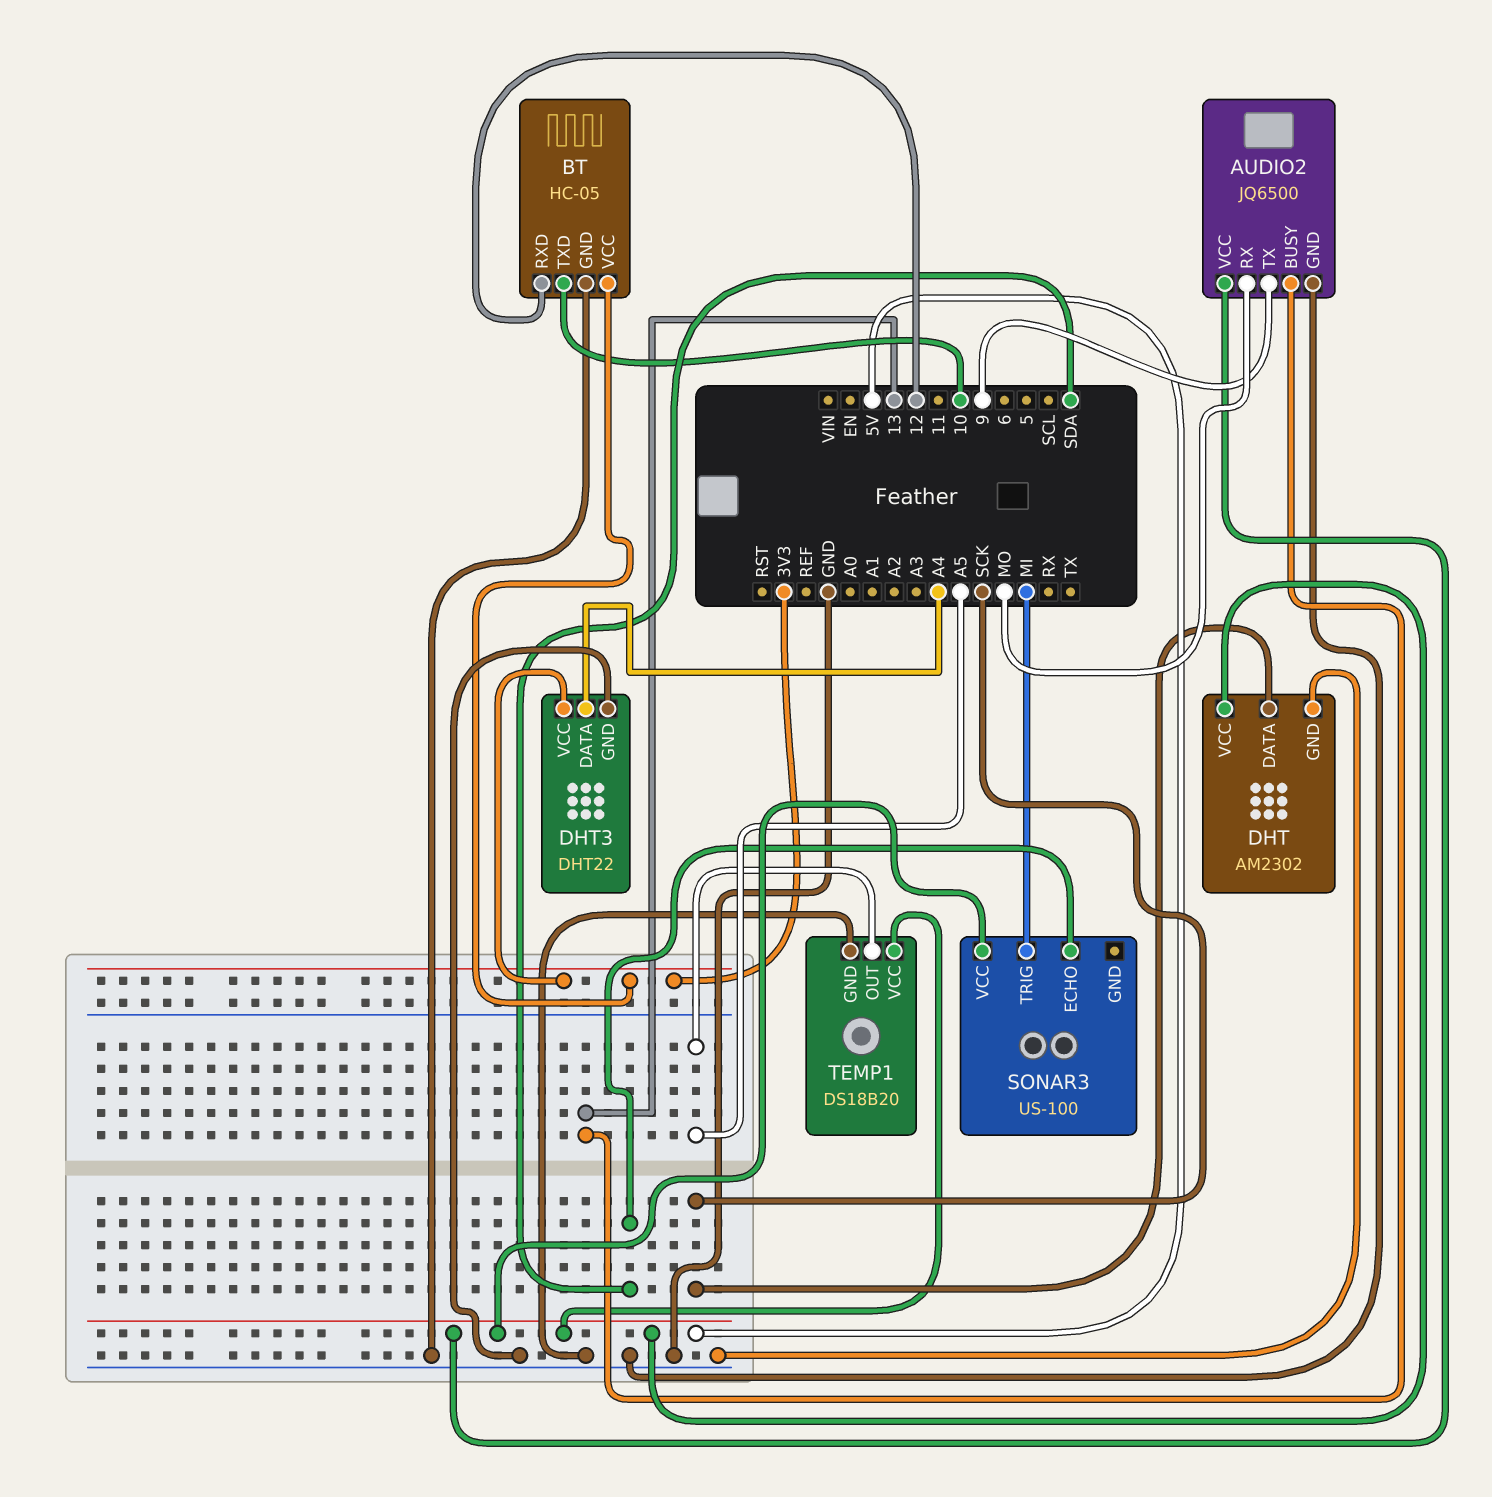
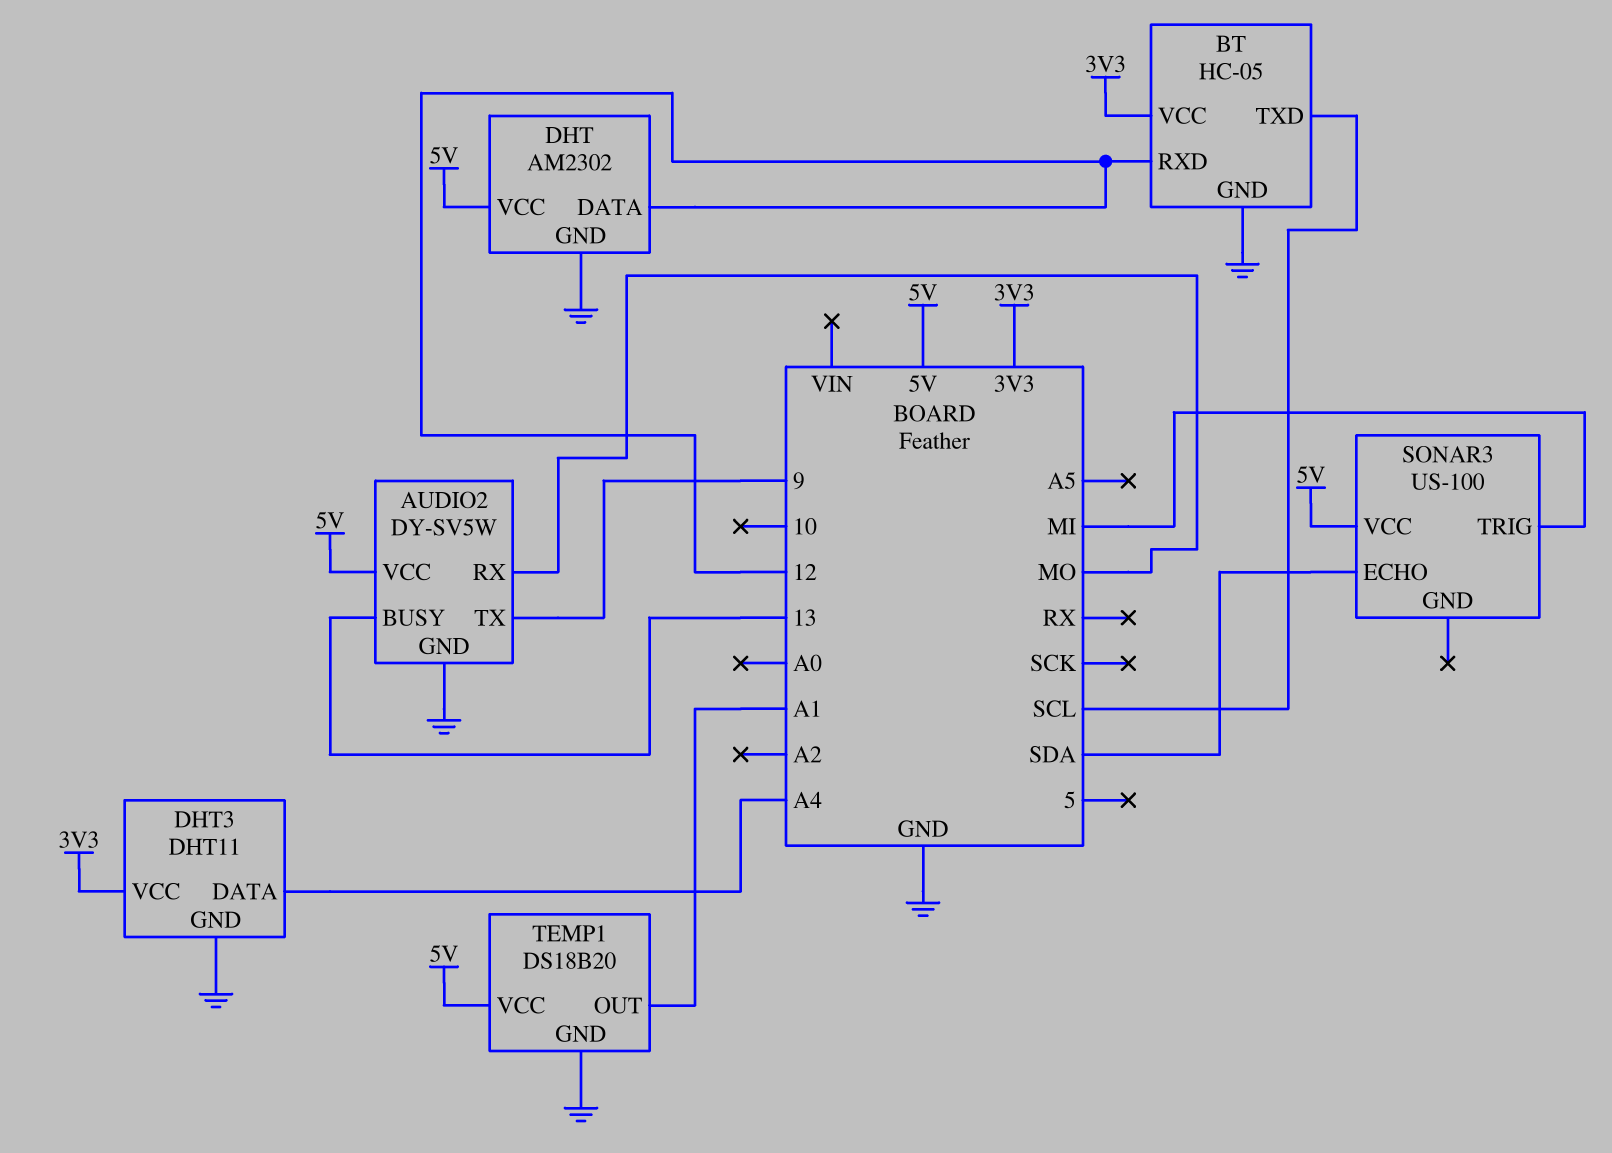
AUDIO2: JQ6500 -> DY-SV5W
BT pin TXD: 10 -> SCL
DHT pin DATA: SCK -> 12
DHT3: DHT22 -> DHT11
TEMP1 pin OUT: A5 -> A1

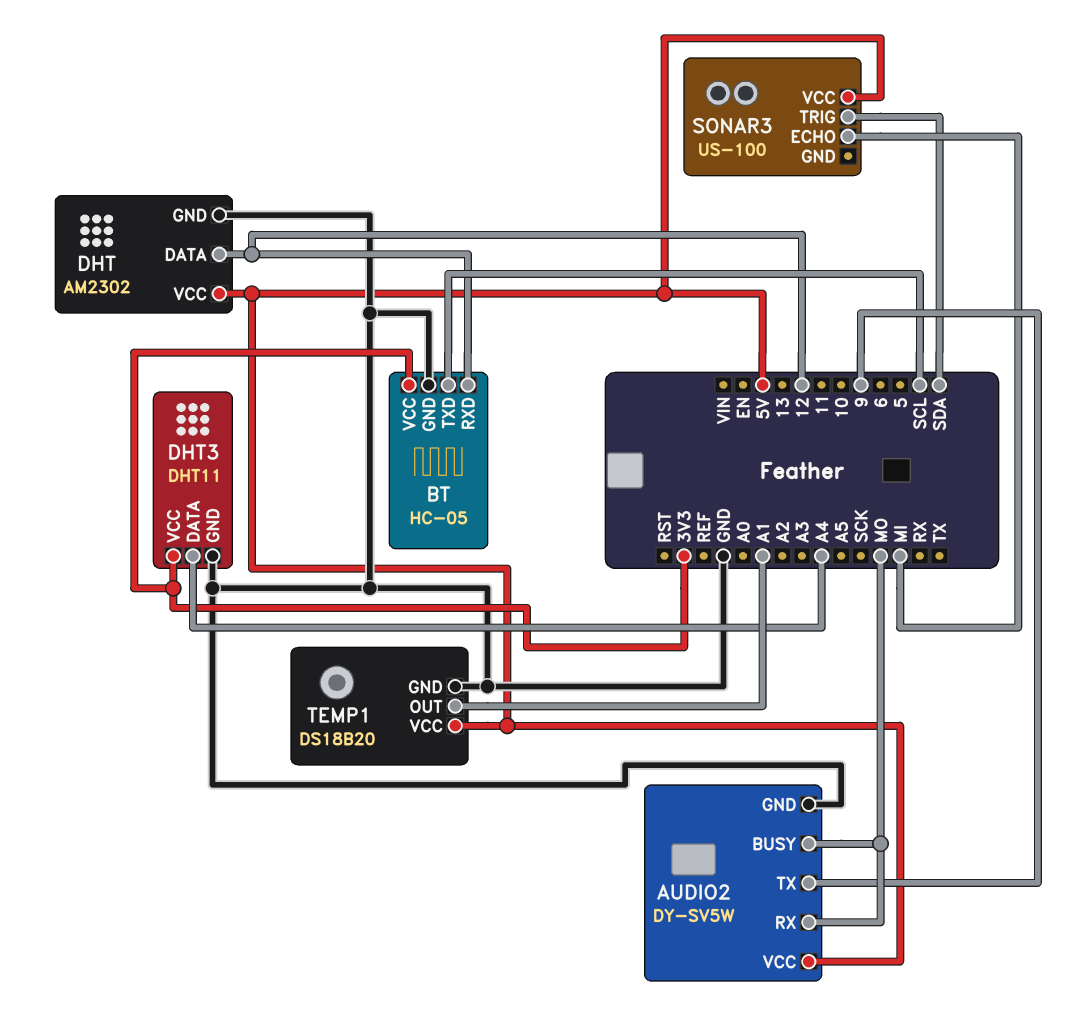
AUDIO2 pin BUSY: 13 -> MO
SONAR3 pin ECHO: SDA -> MI
SONAR3 pin TRIG: MI -> SDA

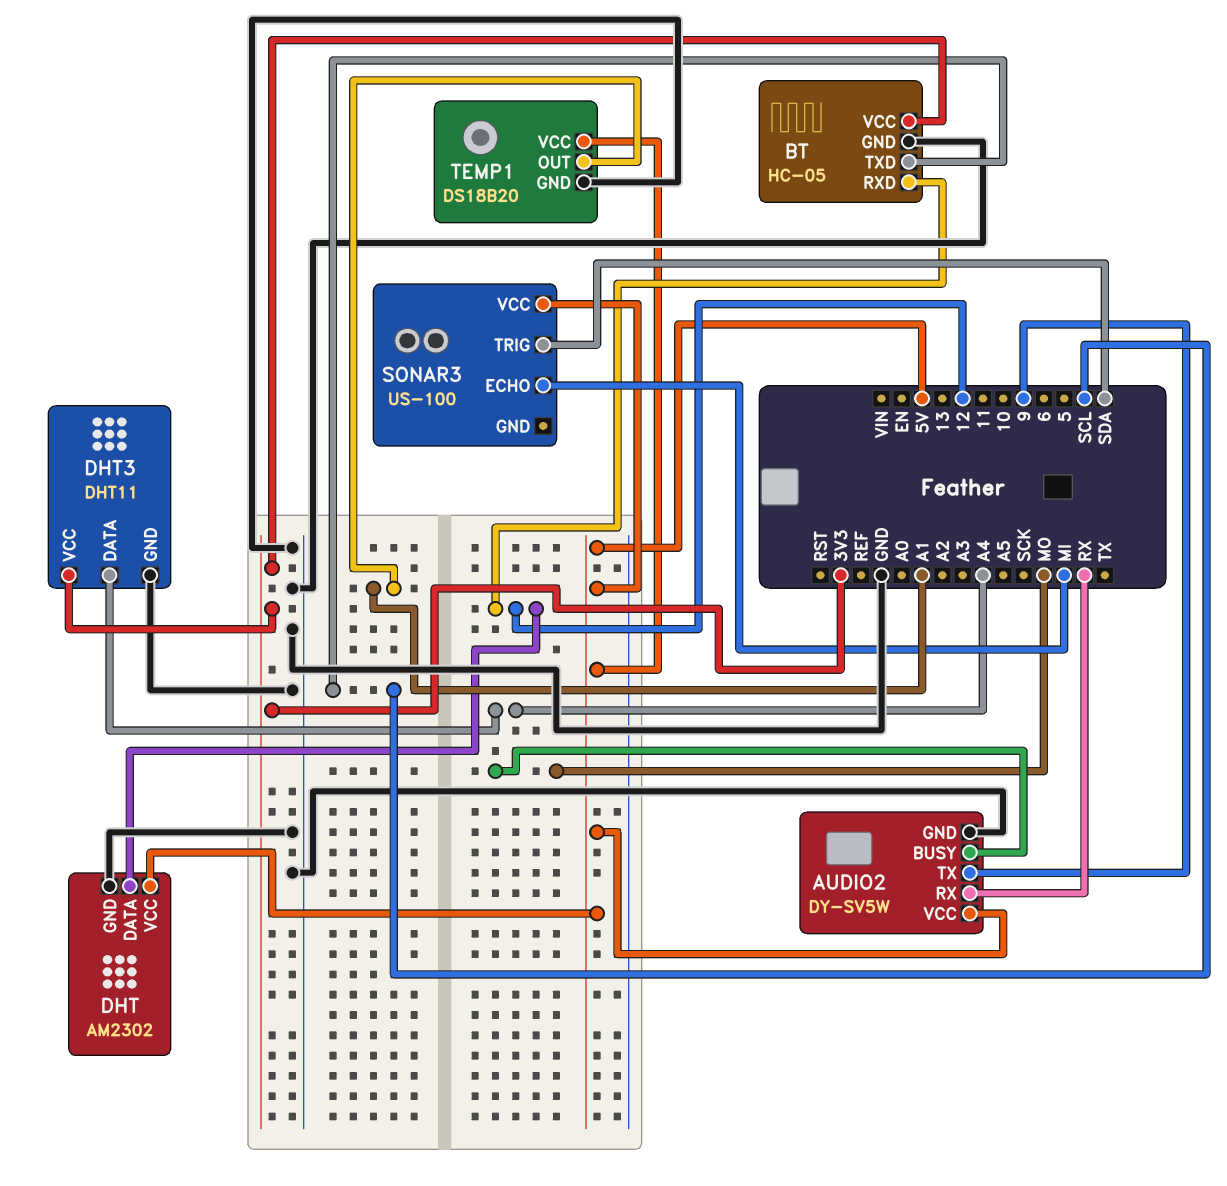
AUDIO2 pin RX: MO -> RX

